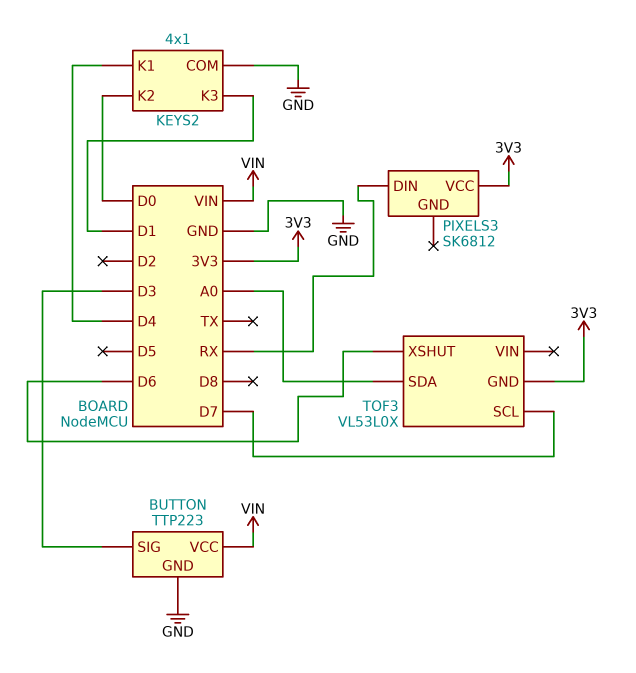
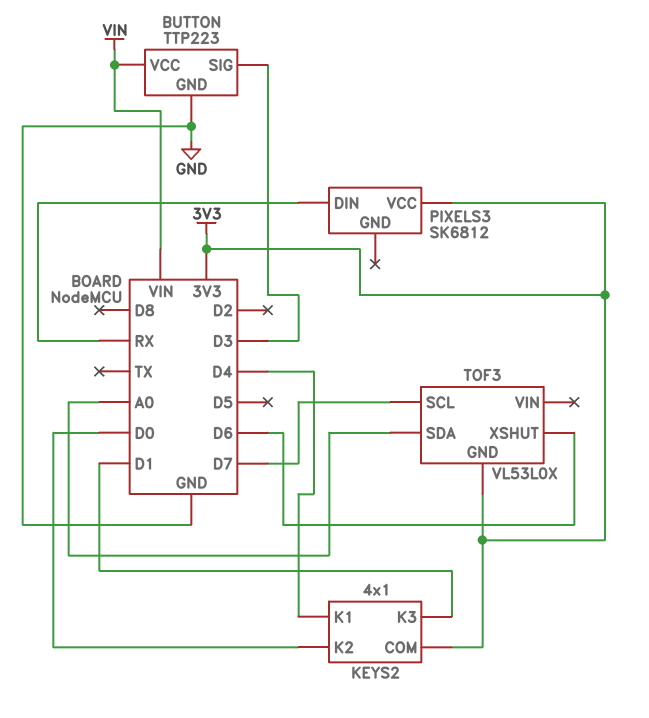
KEYS2 pin COM: GND -> 3V3

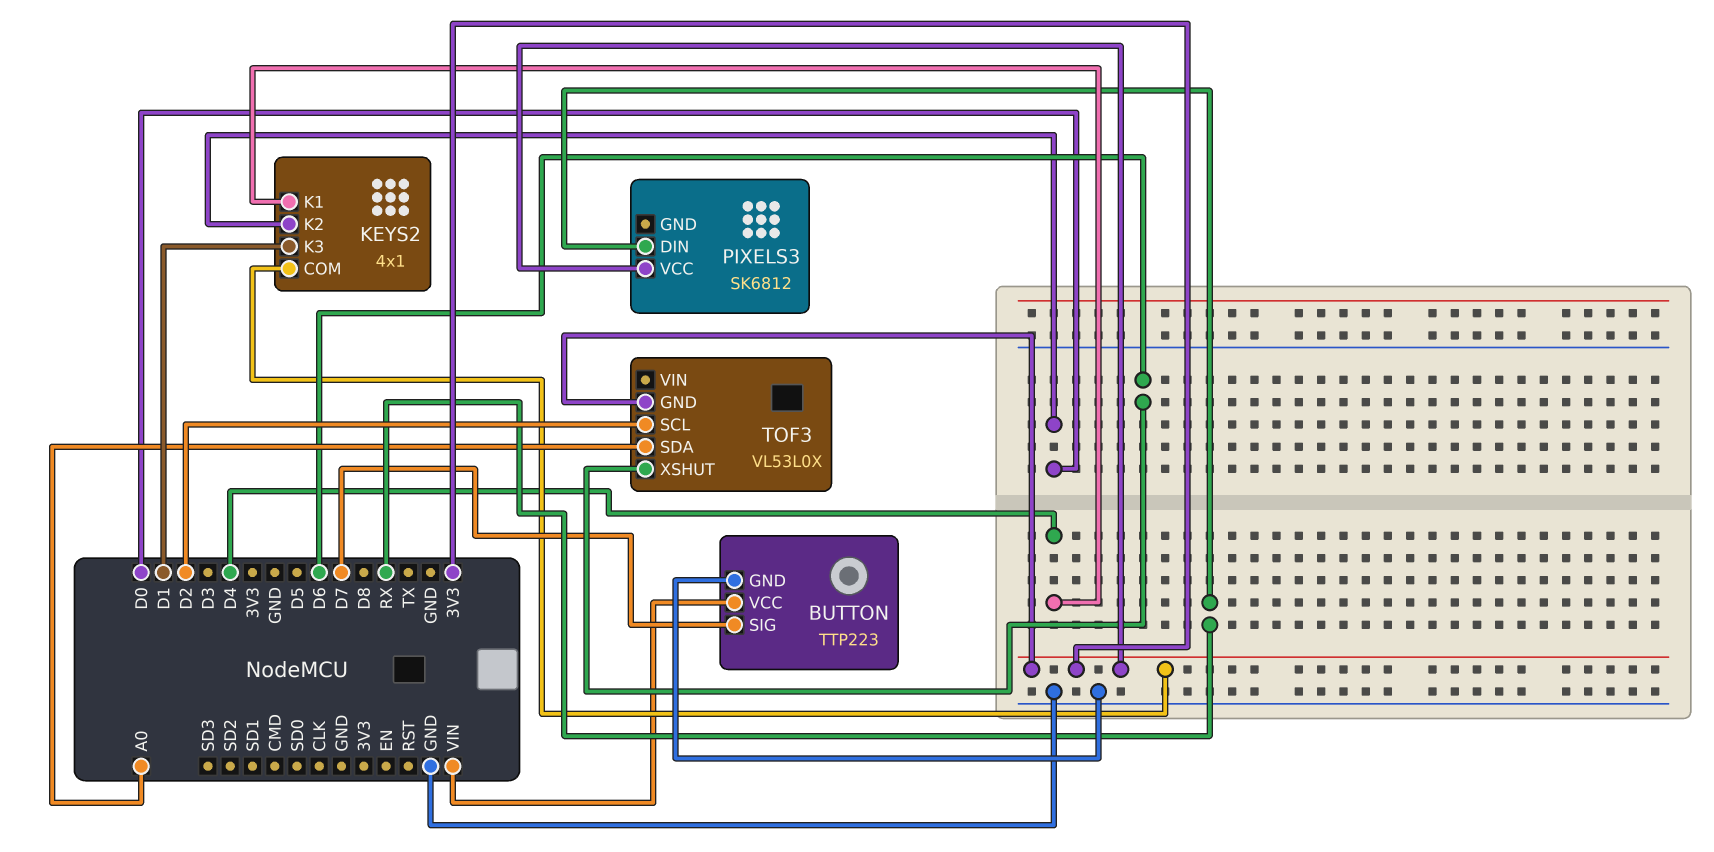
BUTTON pin SIG: D3 -> D7
TOF3 pin SCL: D7 -> D2

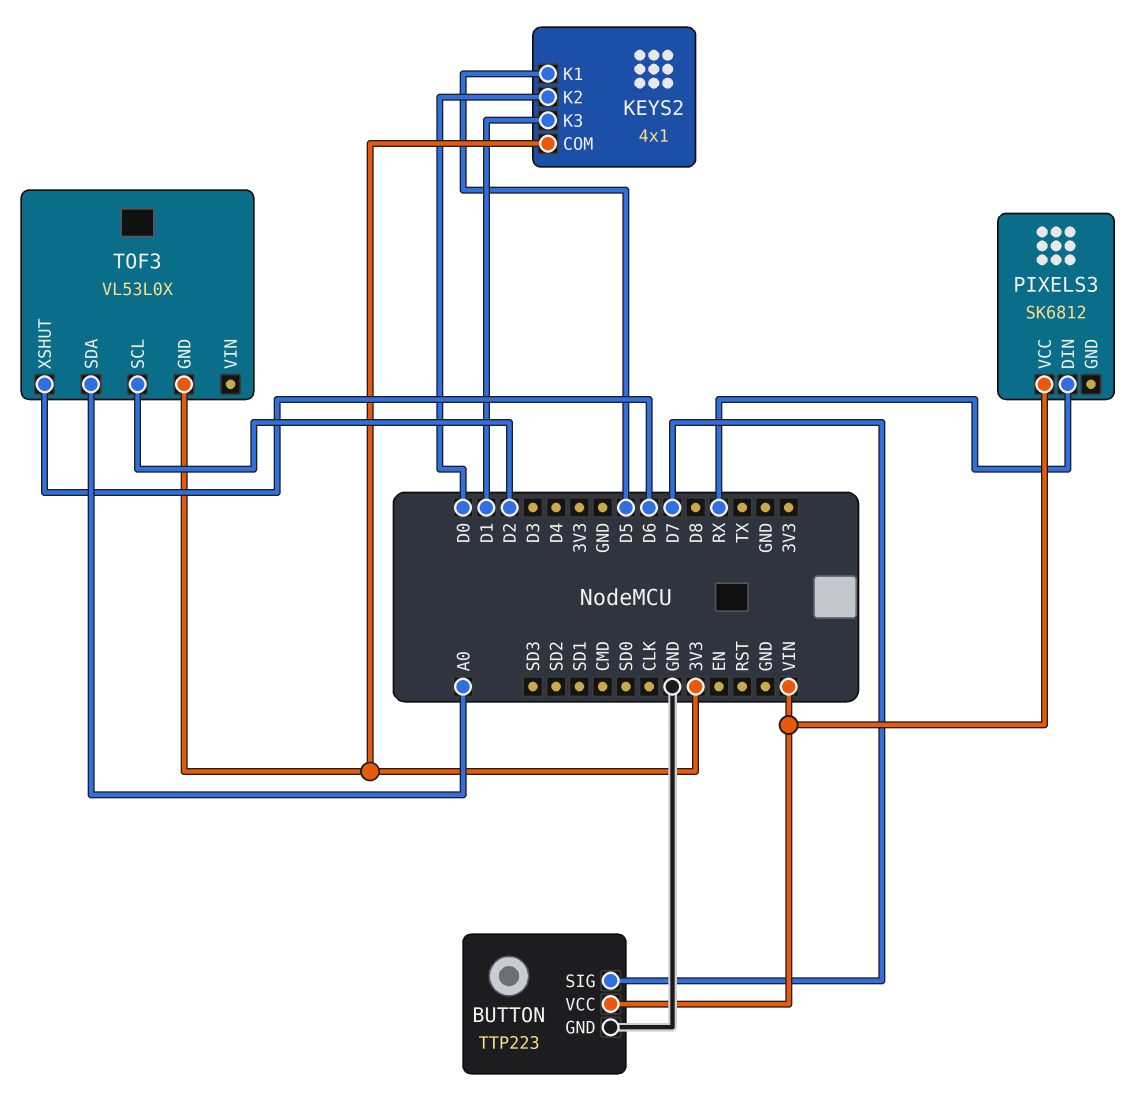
KEYS2 pin K1: D4 -> D5
PIXELS3 pin VCC: 3V3 -> VIN

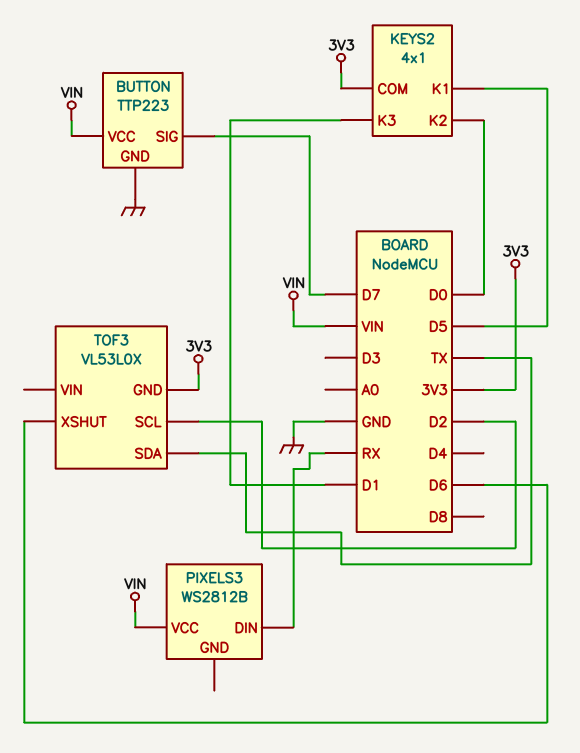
PIXELS3: SK6812 -> WS2812B
TOF3 pin SDA: A0 -> TX

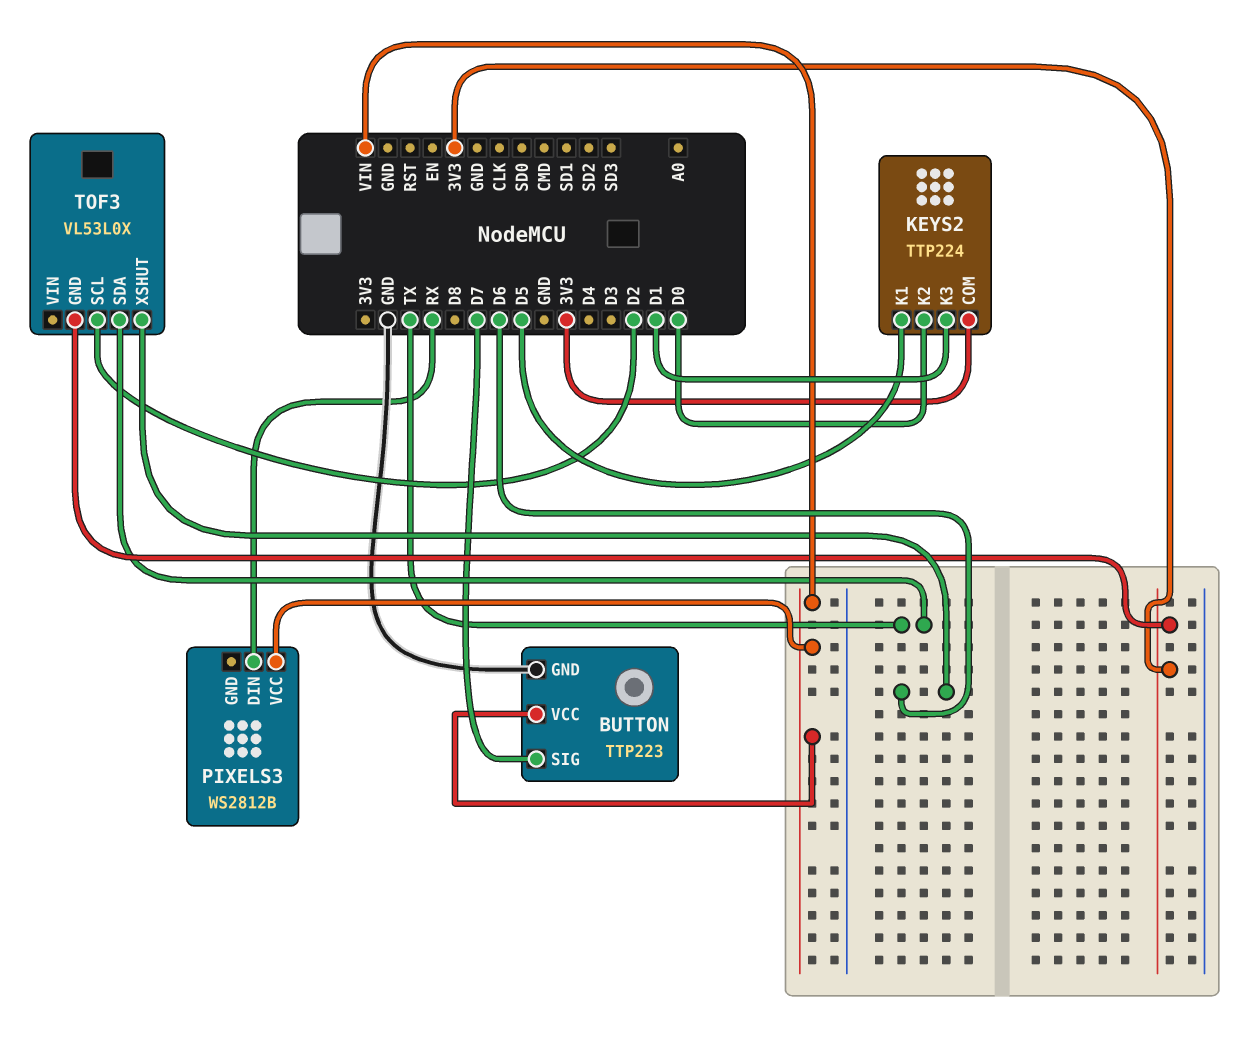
KEYS2: 4x1 -> TTP224

